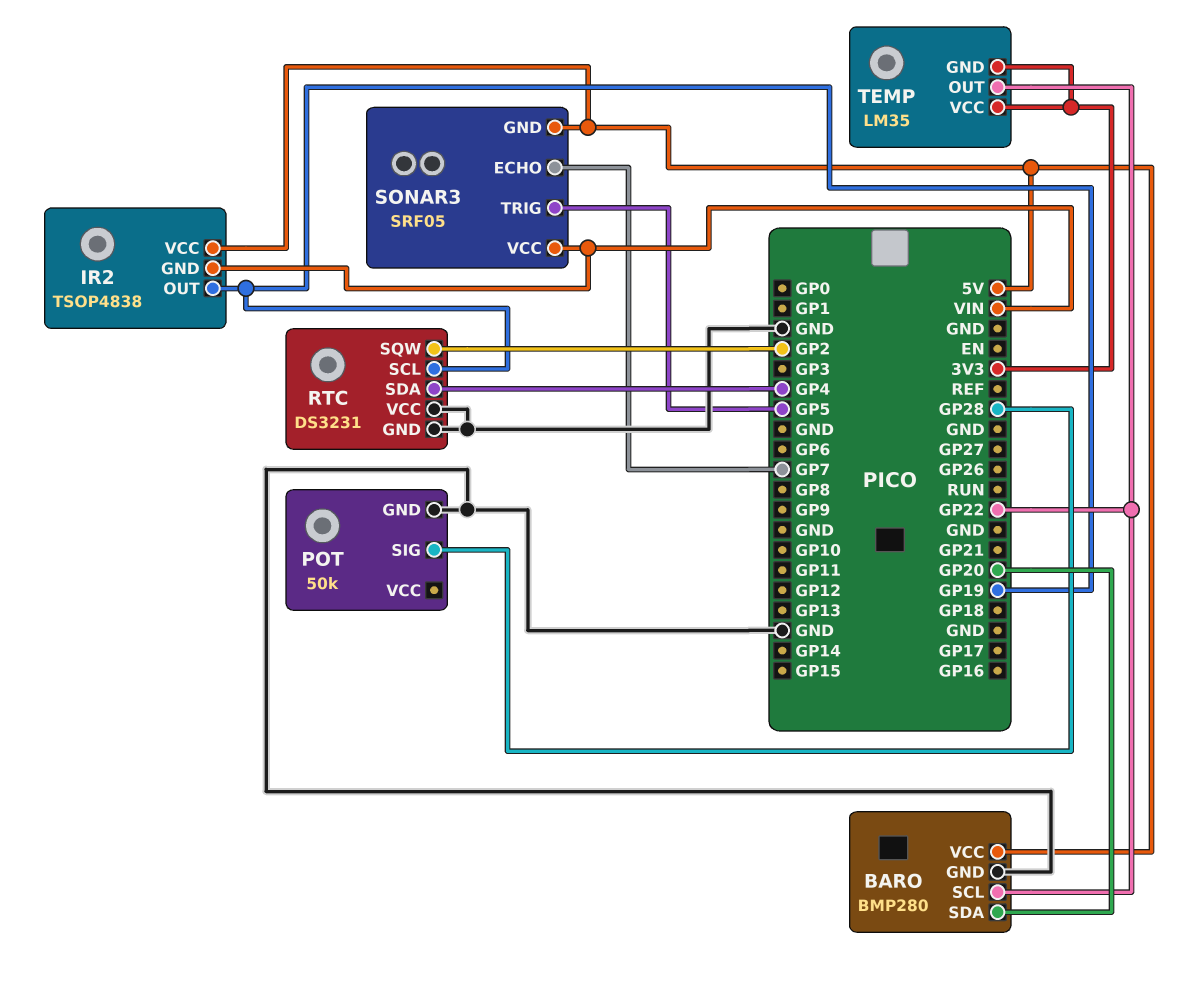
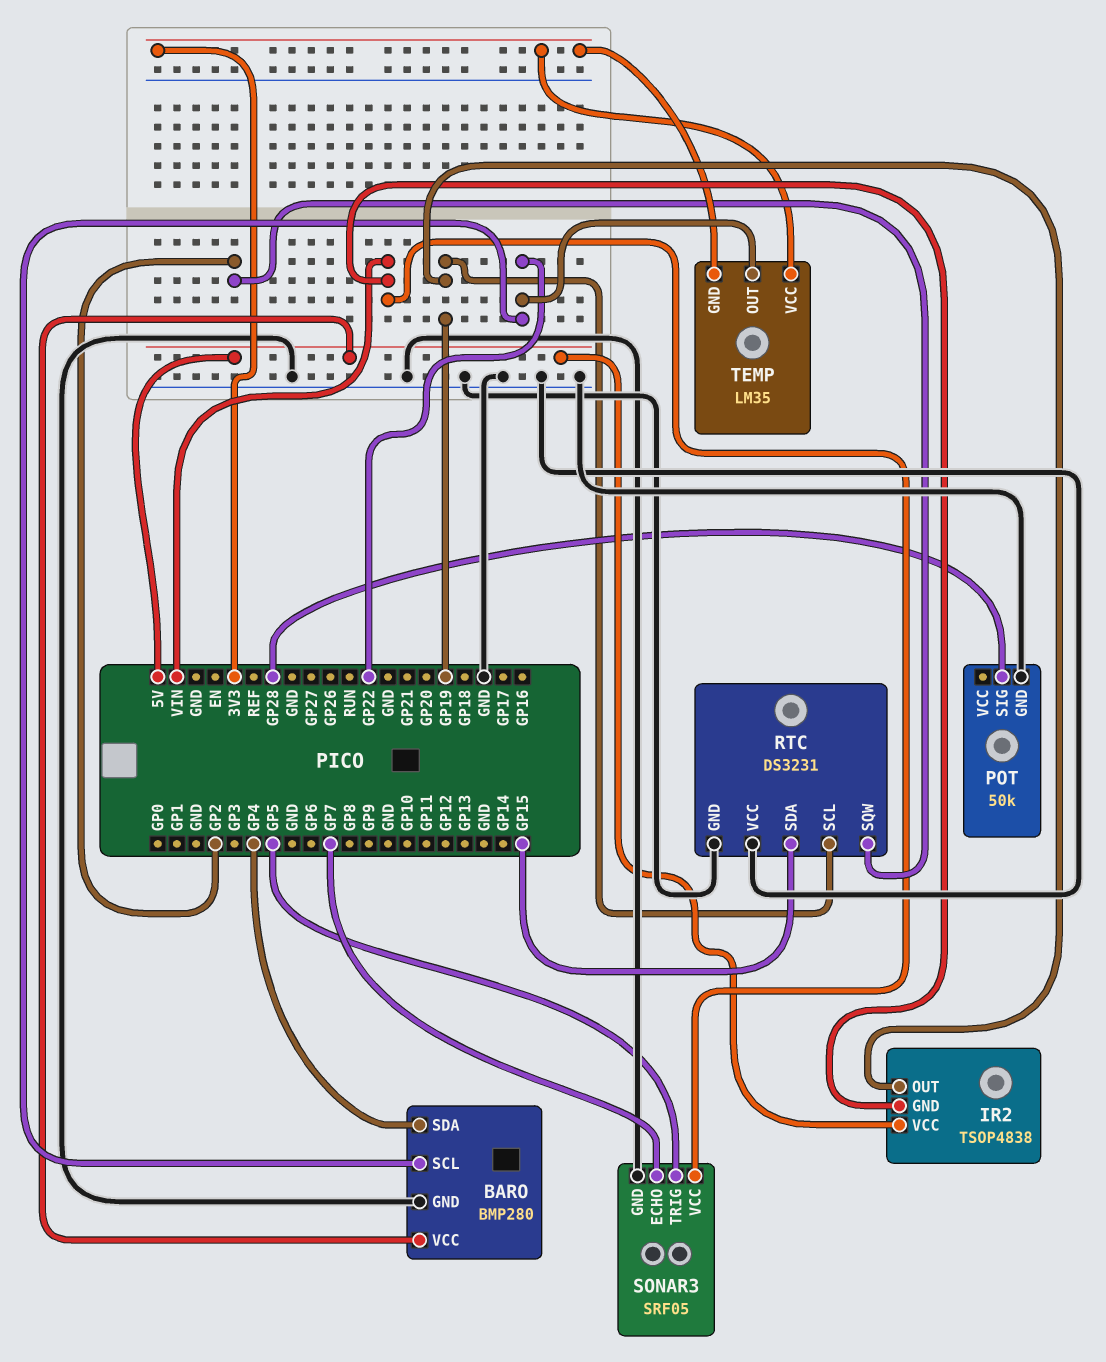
BARO pin SDA: GP20 -> GP4
RTC pin SDA: GP4 -> GP15
SONAR3 pin GND: 5V -> GND

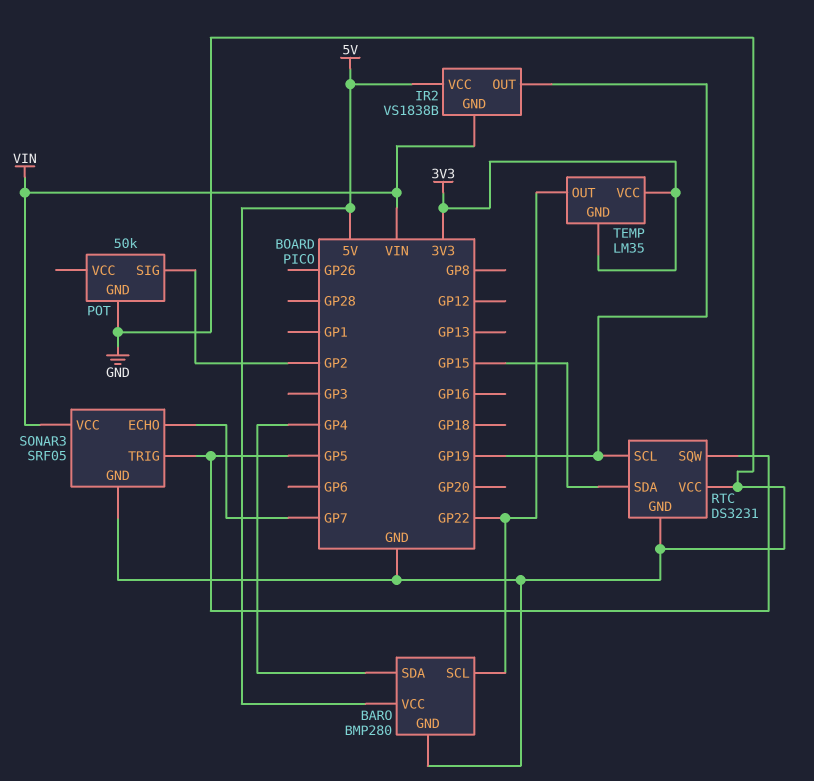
IR2: TSOP4838 -> VS1838B
POT pin SIG: GP28 -> GP2
RTC pin SQW: GP2 -> GP5

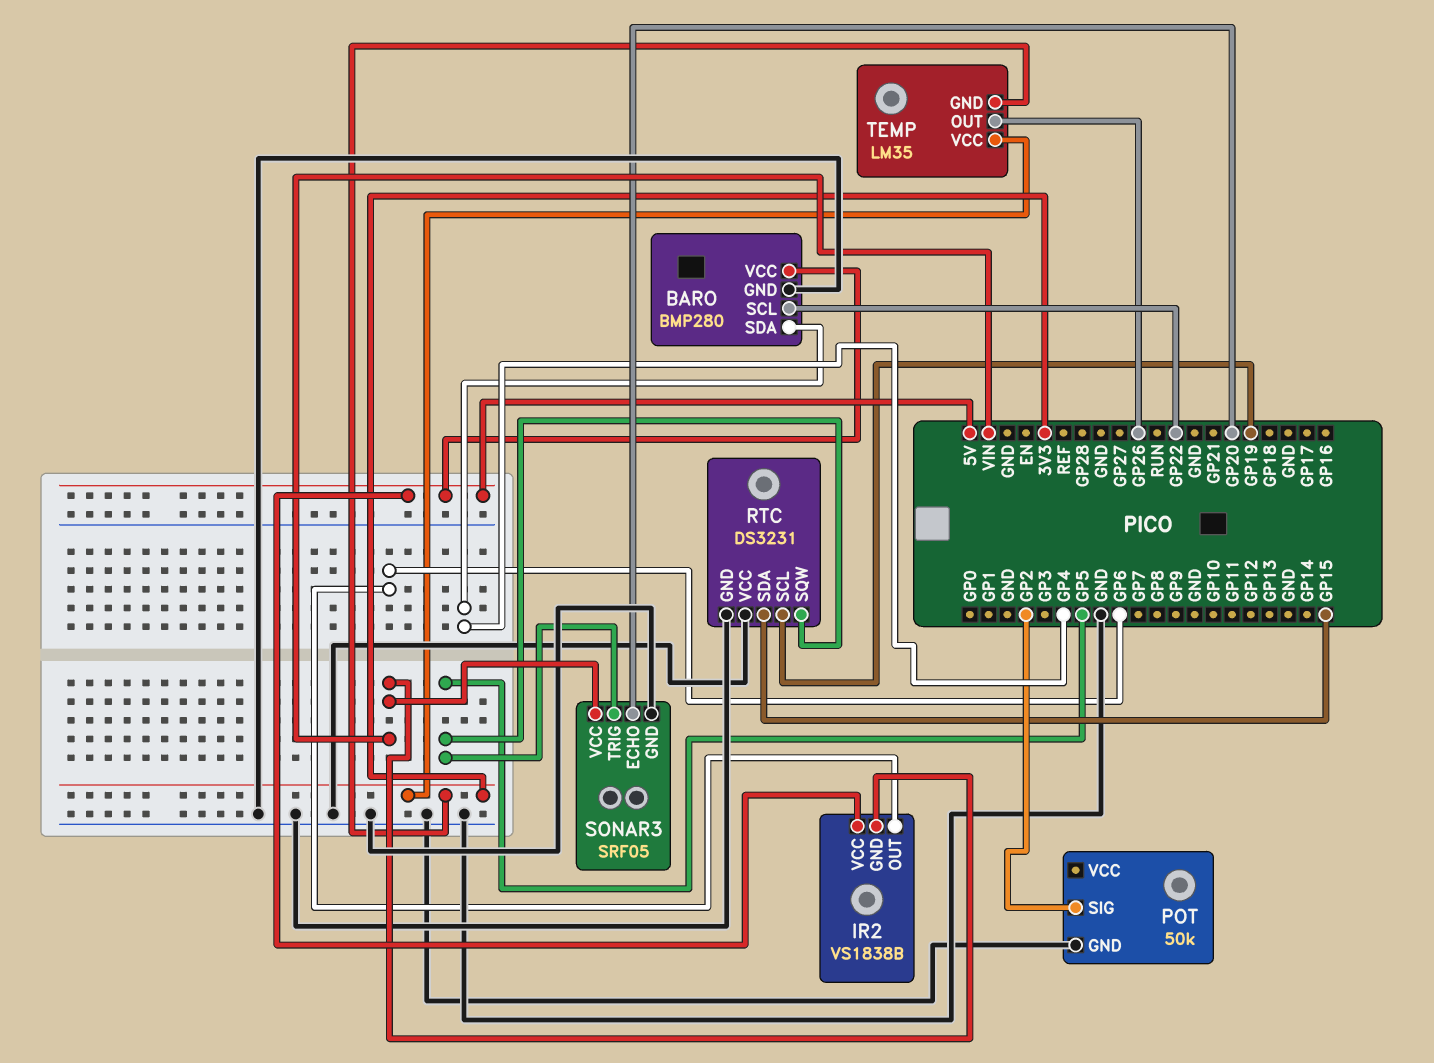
IR2 pin OUT: GP19 -> GP6
SONAR3 pin ECHO: GP7 -> GP20
TEMP pin OUT: GP22 -> GP26

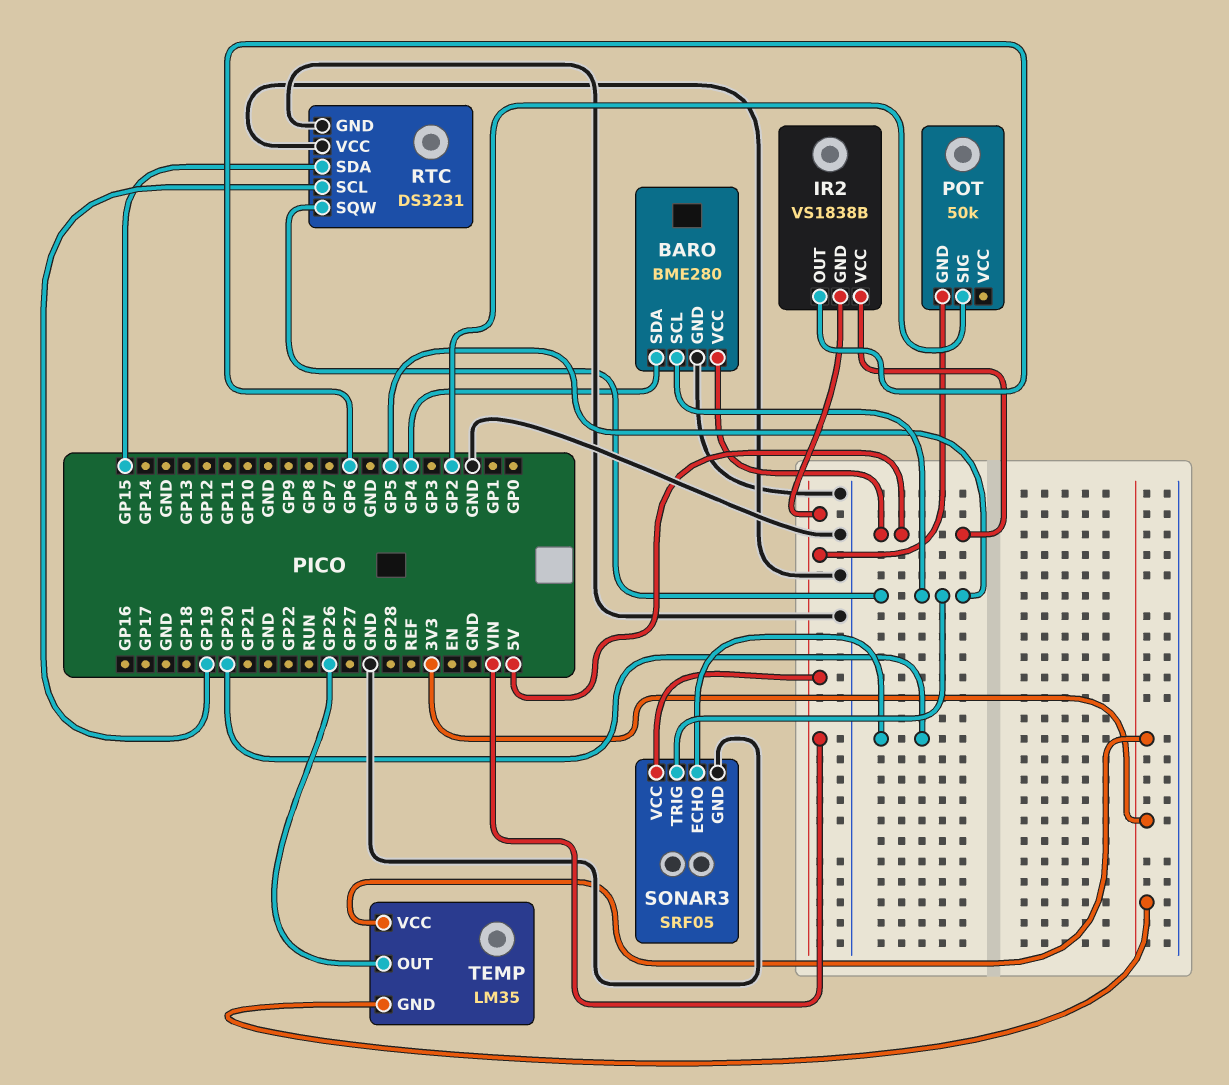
BARO: BMP280 -> BME280
BARO pin SCL: GP22 -> GP5
POT pin GND: GND -> VIN

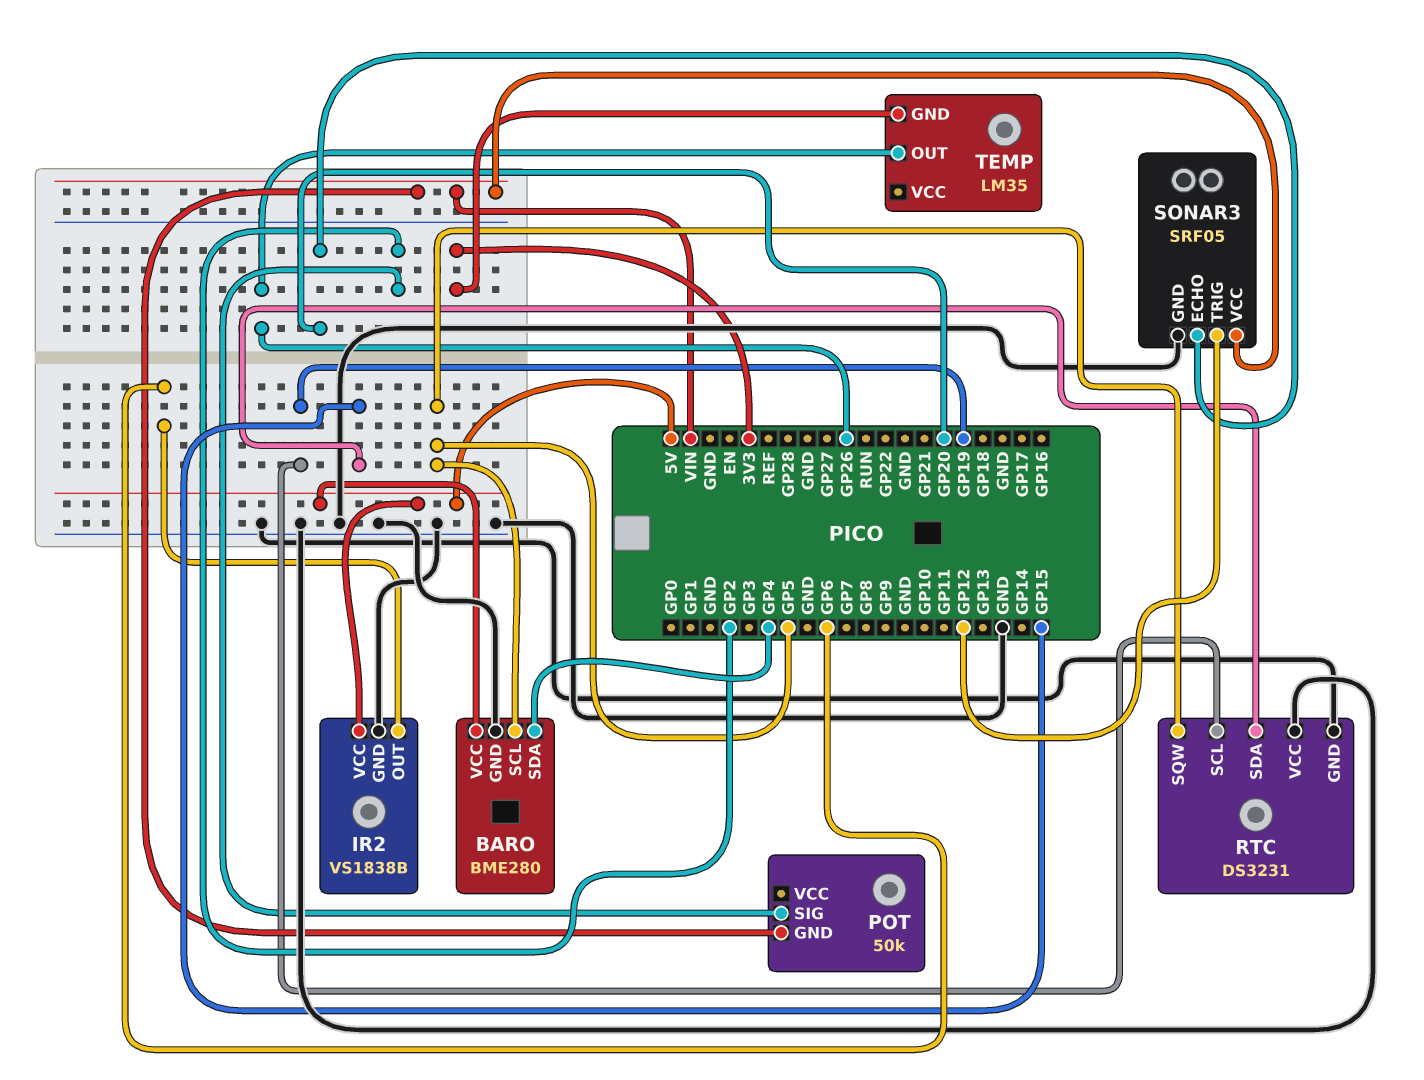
IR2 pin GND: VIN -> GND
SONAR3 pin TRIG: GP5 -> GP12
TEMP pin VCC: 3V3 -> none

